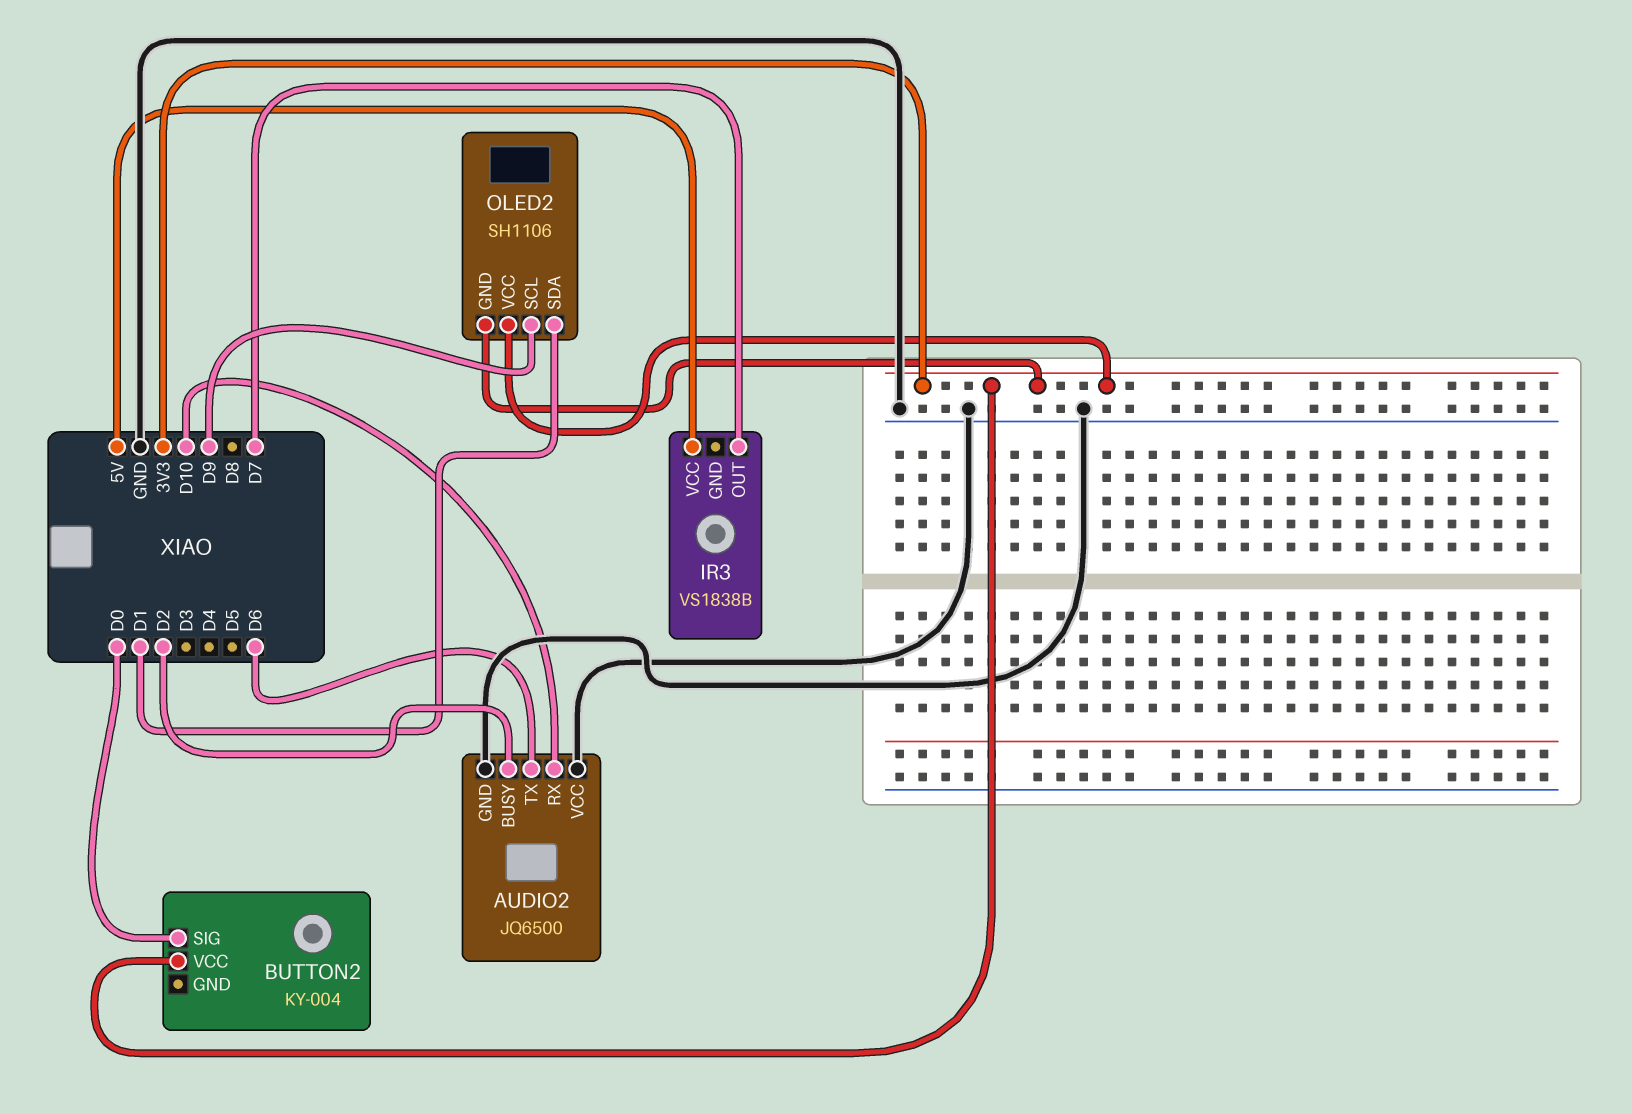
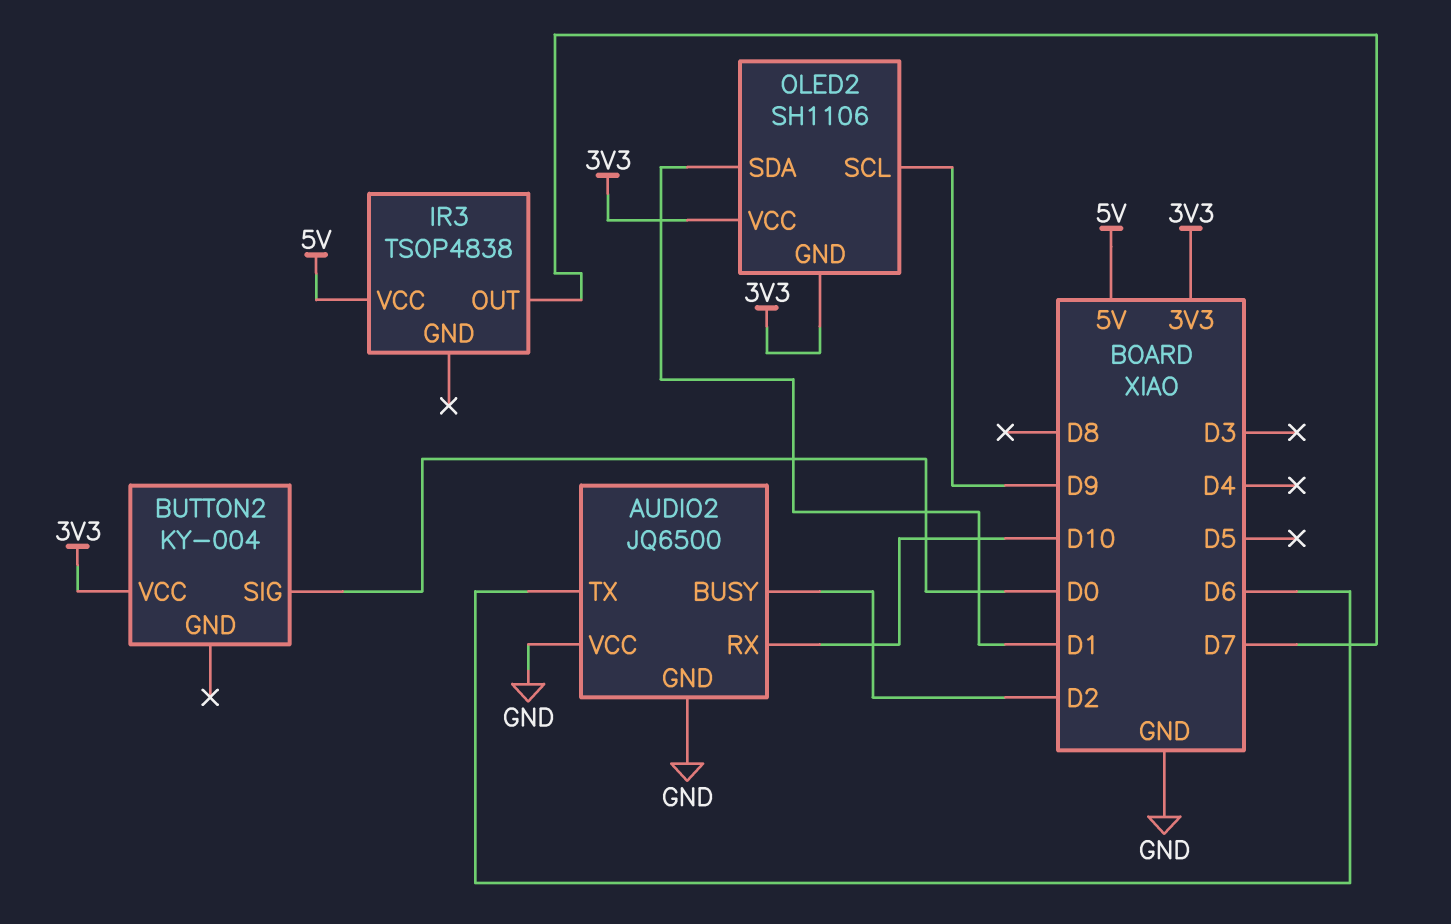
IR3: VS1838B -> TSOP4838

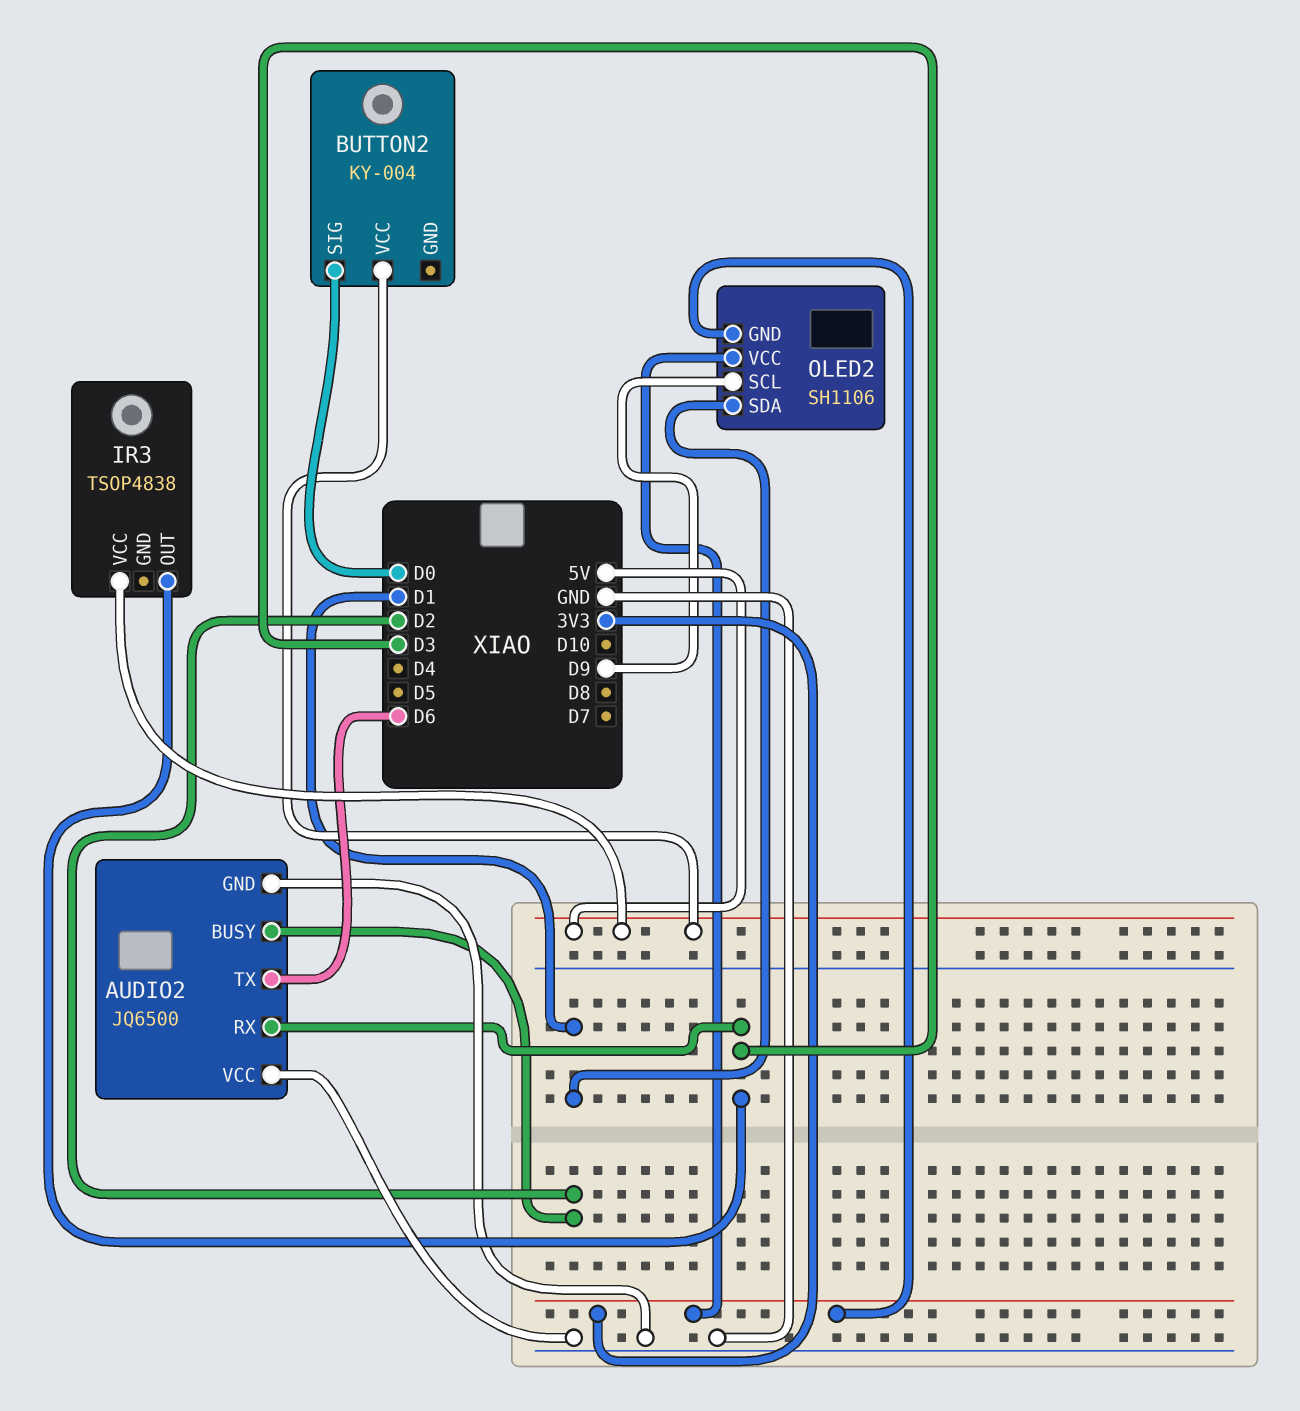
AUDIO2 pin RX: D10 -> D3
BUTTON2 pin VCC: 3V3 -> 5V
IR3 pin OUT: D7 -> D3

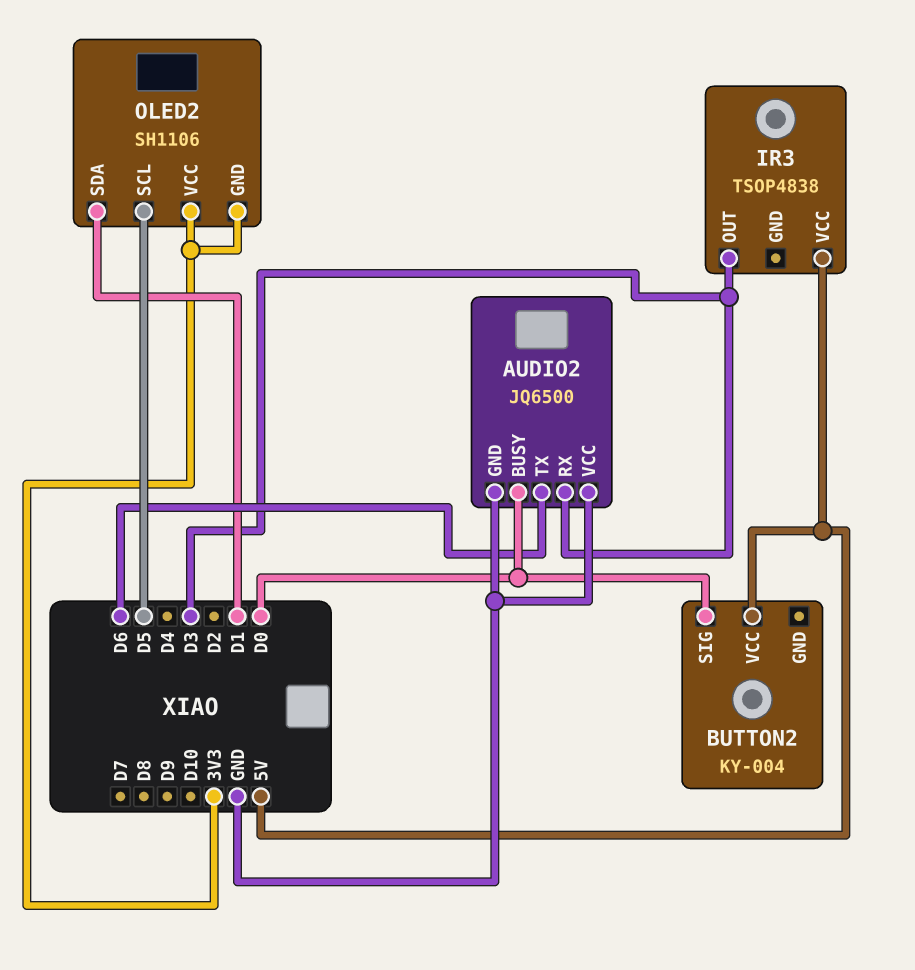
AUDIO2 pin BUSY: D2 -> D0
OLED2 pin SCL: D9 -> D5

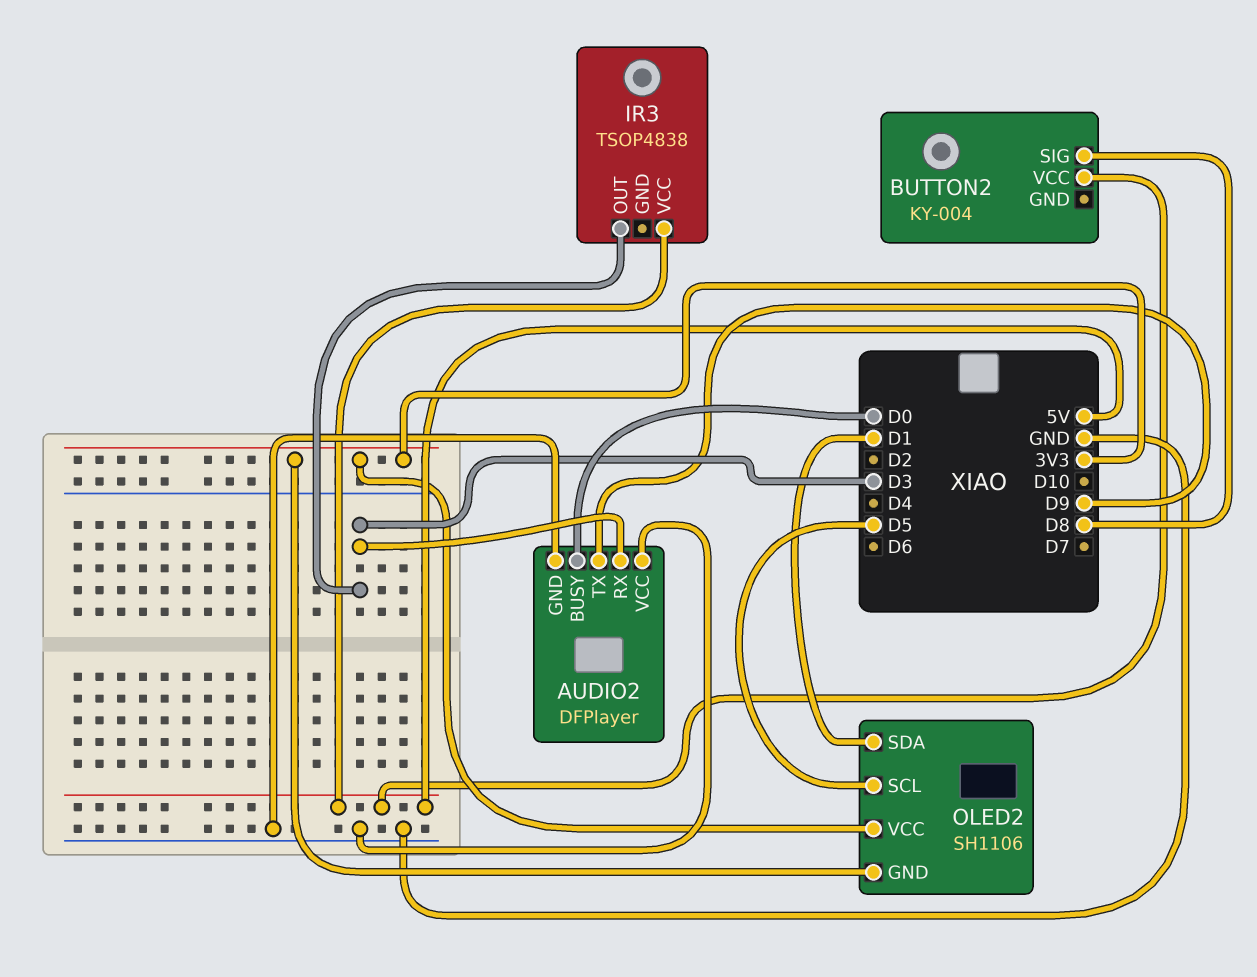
AUDIO2: JQ6500 -> DFPlayer
AUDIO2 pin TX: D6 -> D9
BUTTON2 pin SIG: D0 -> D8

